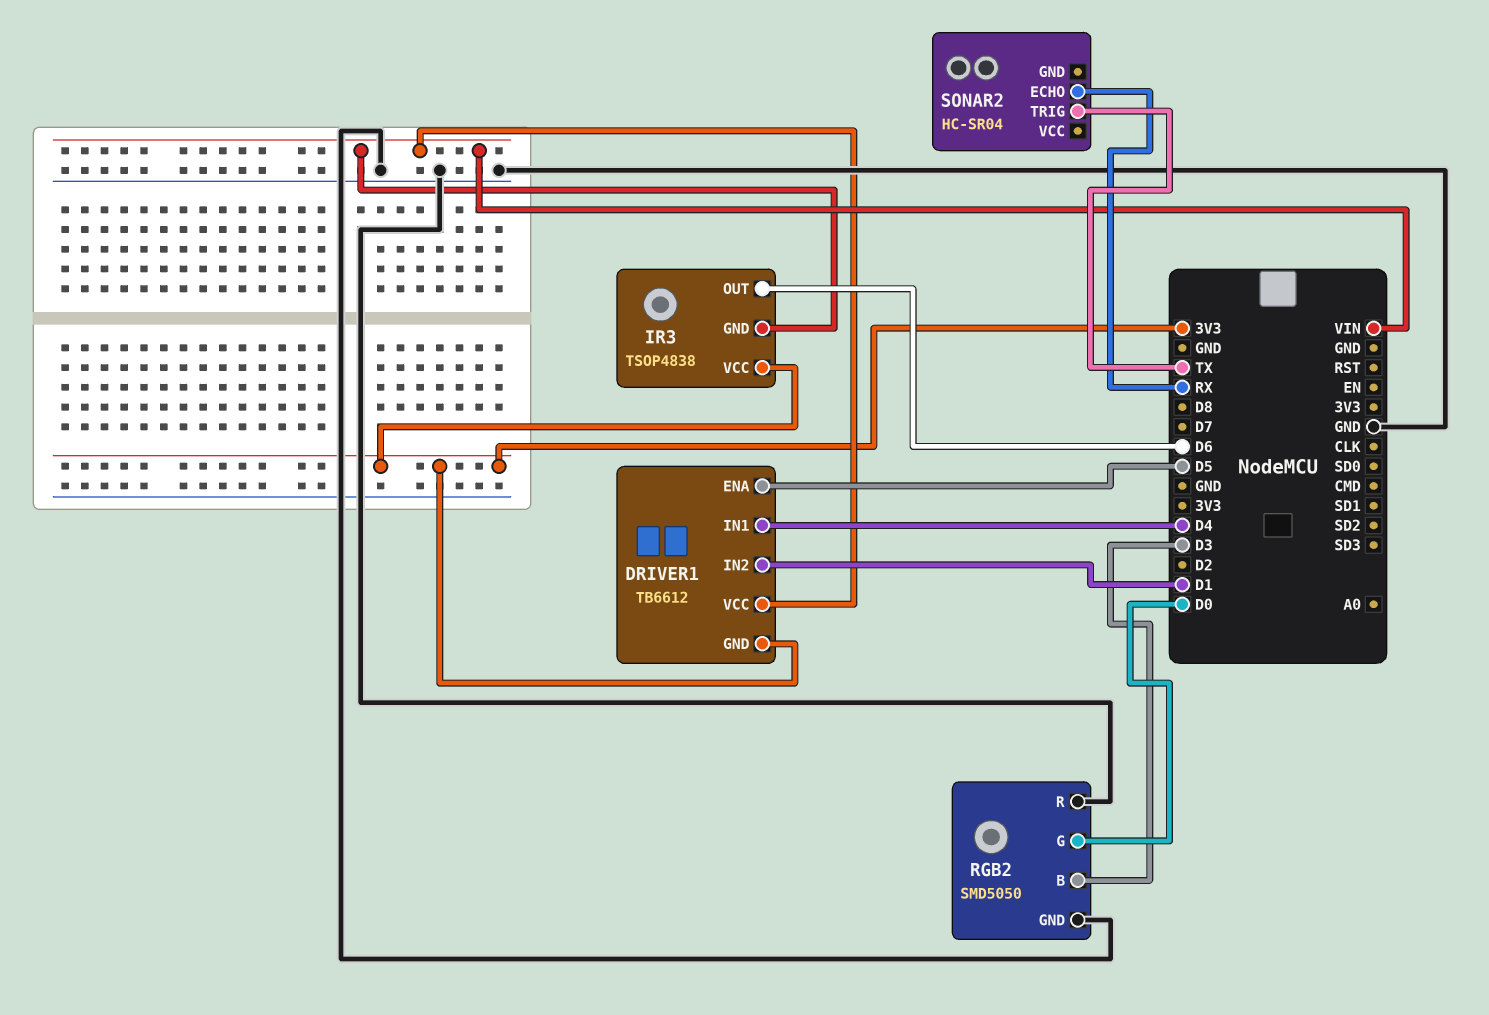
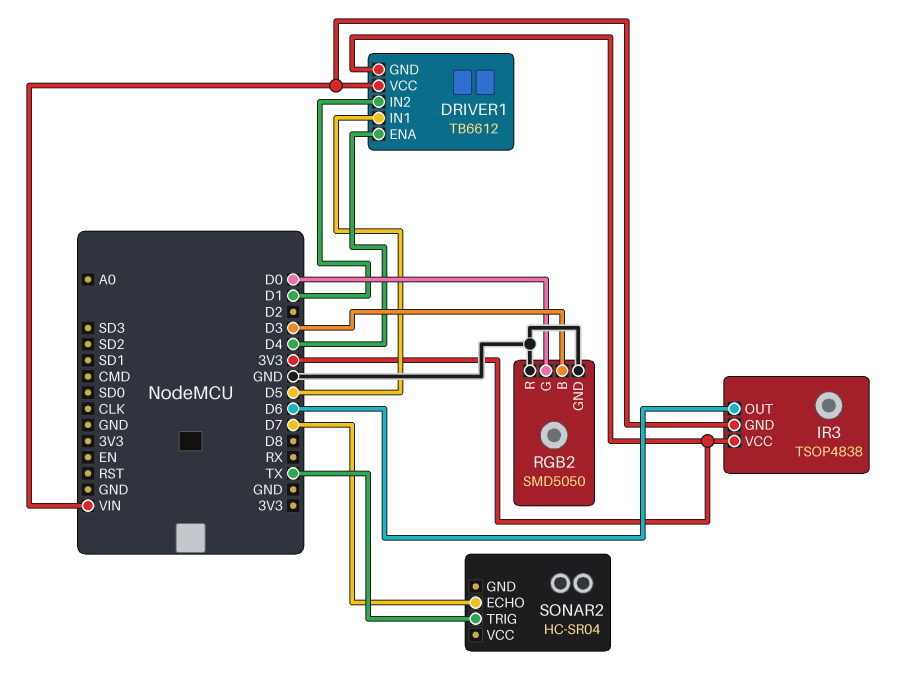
DRIVER1 pin ENA: D5 -> D4
DRIVER1 pin IN1: D4 -> D5
SONAR2 pin ECHO: RX -> D7

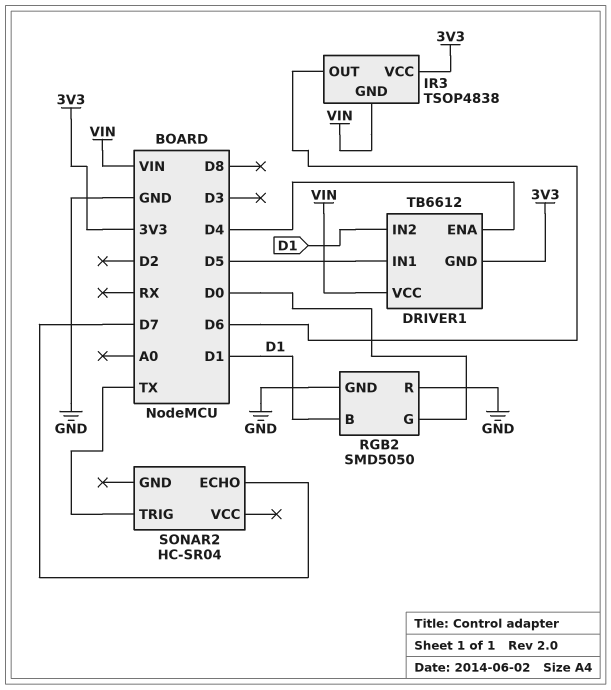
RGB2 pin B: D3 -> D1

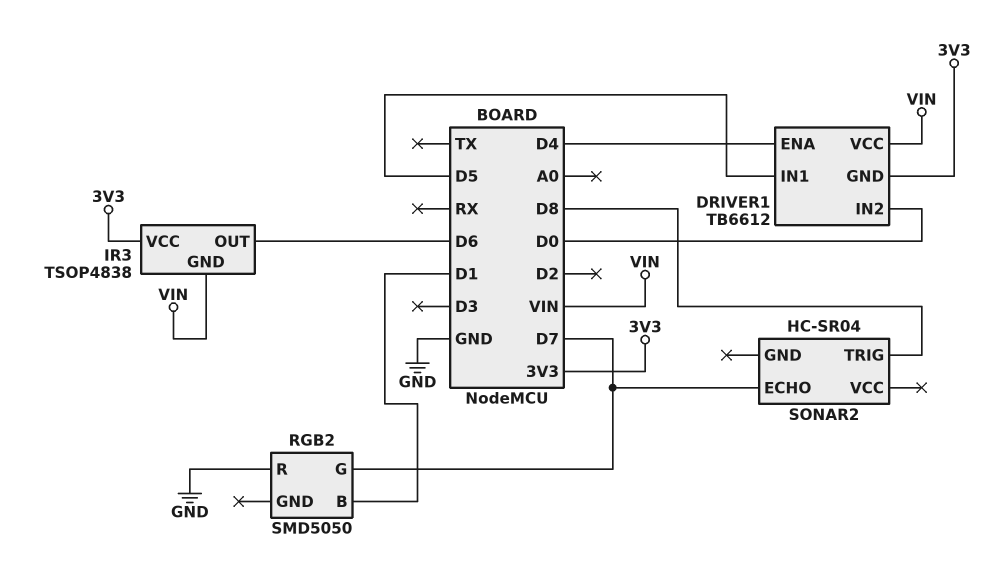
DRIVER1 pin IN2: D1 -> D0
RGB2 pin G: D0 -> D7
RGB2 pin GND: GND -> none
SONAR2 pin TRIG: TX -> D8

